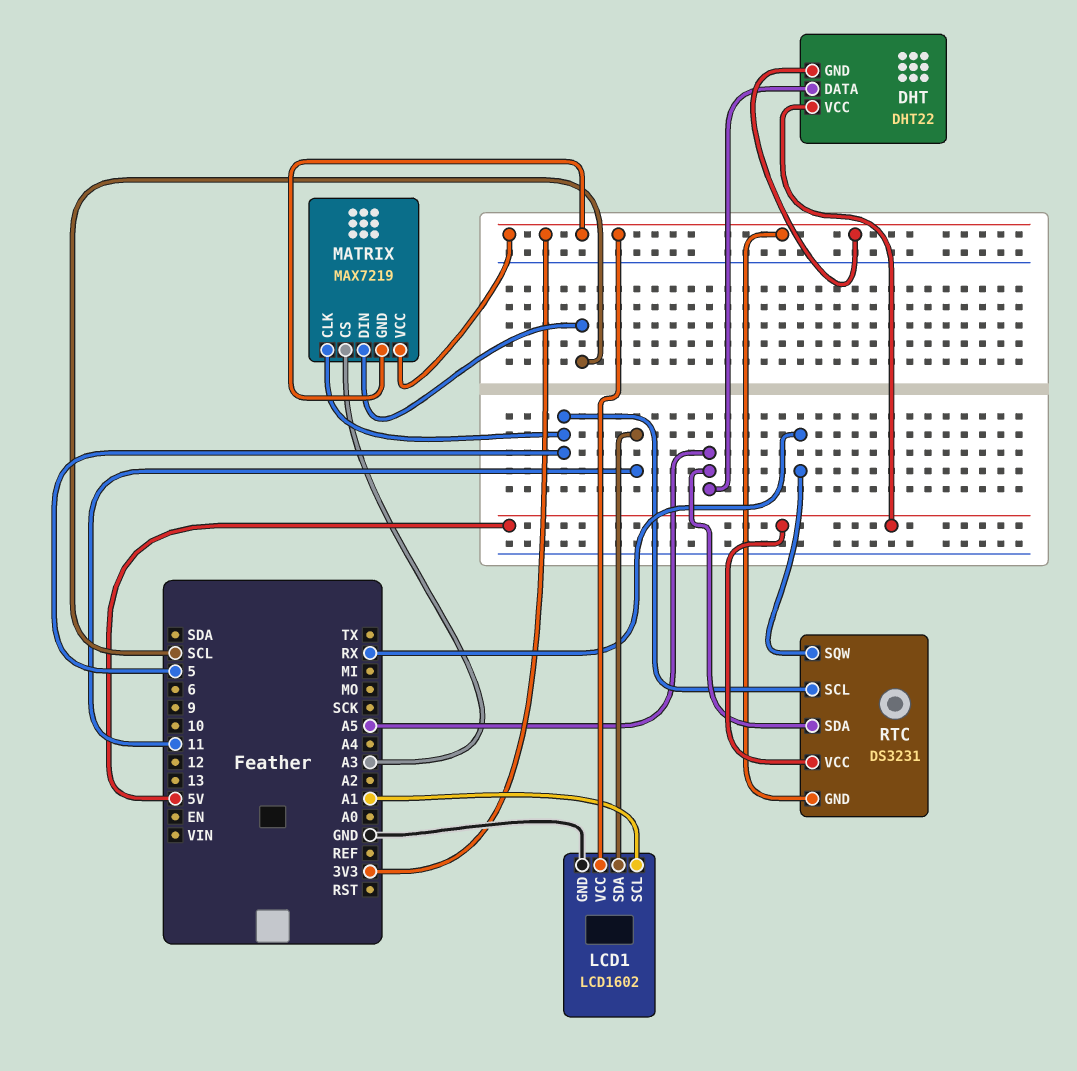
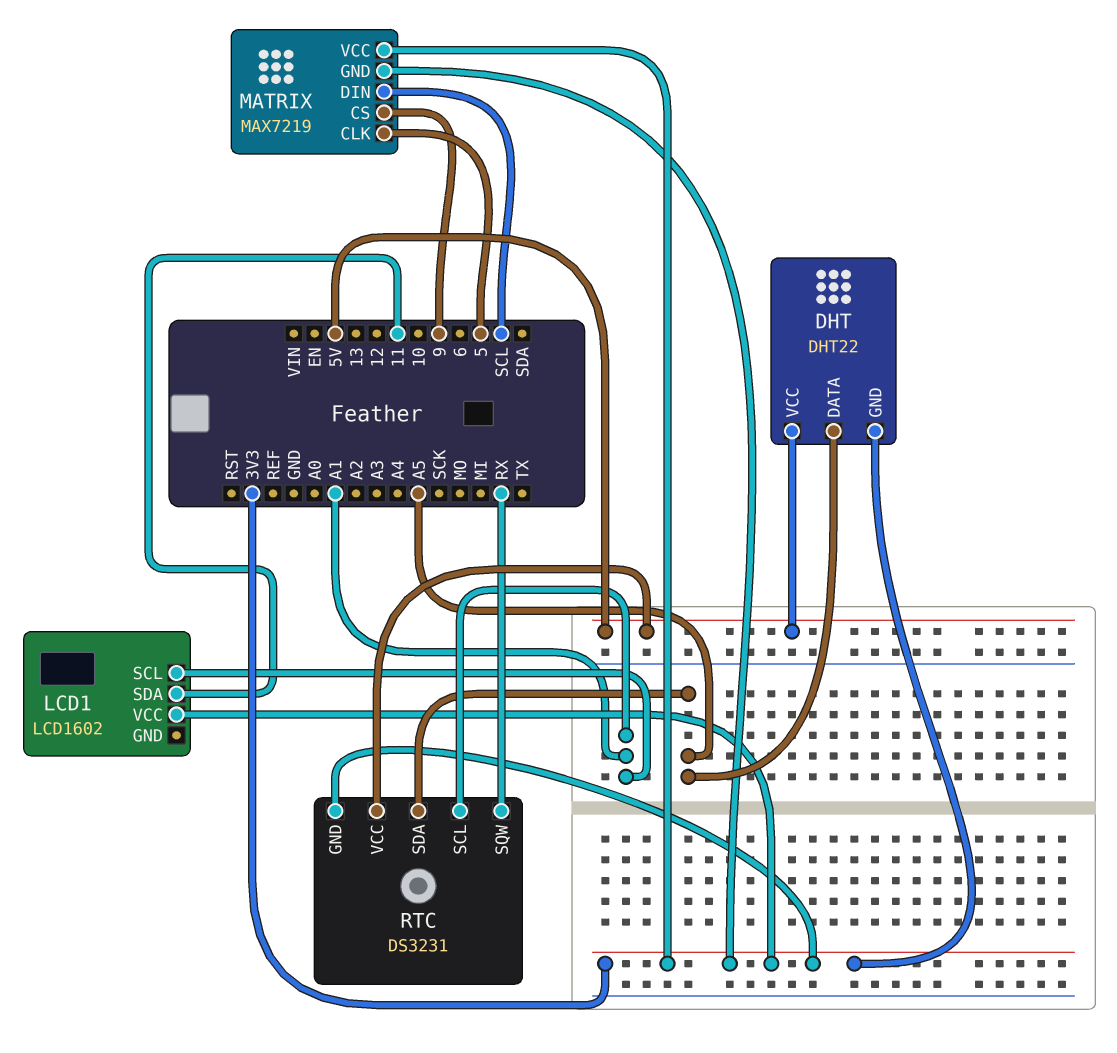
LCD1 pin GND: GND -> none
MATRIX pin CS: A3 -> 9
RTC pin SCL: 5 -> A1

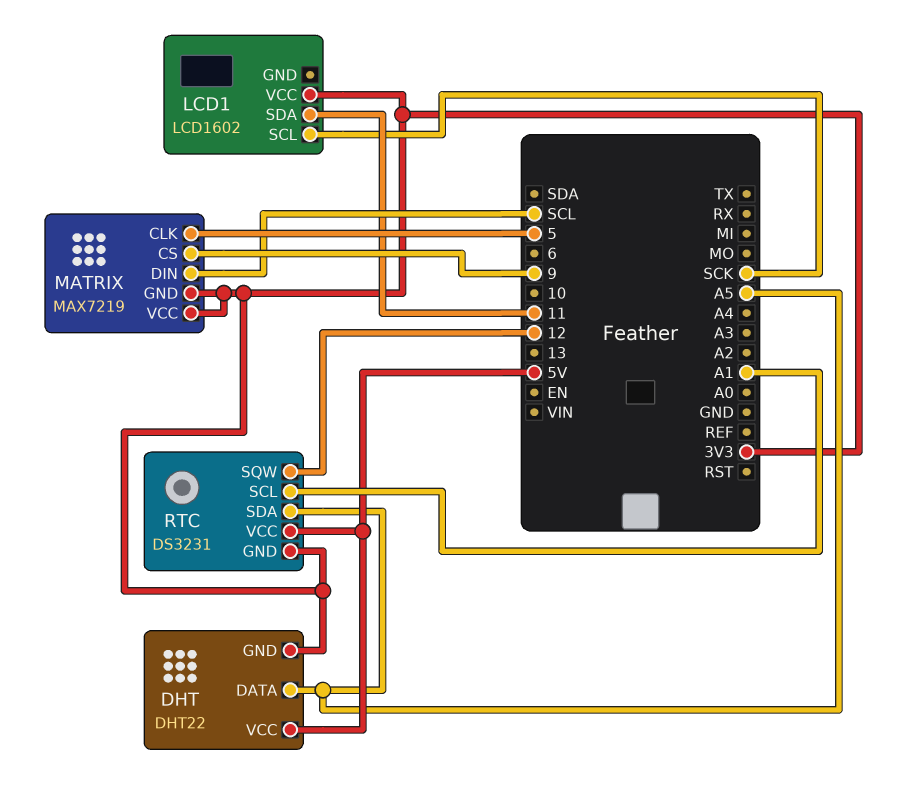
LCD1 pin SCL: A1 -> SCK
RTC pin SQW: RX -> 12

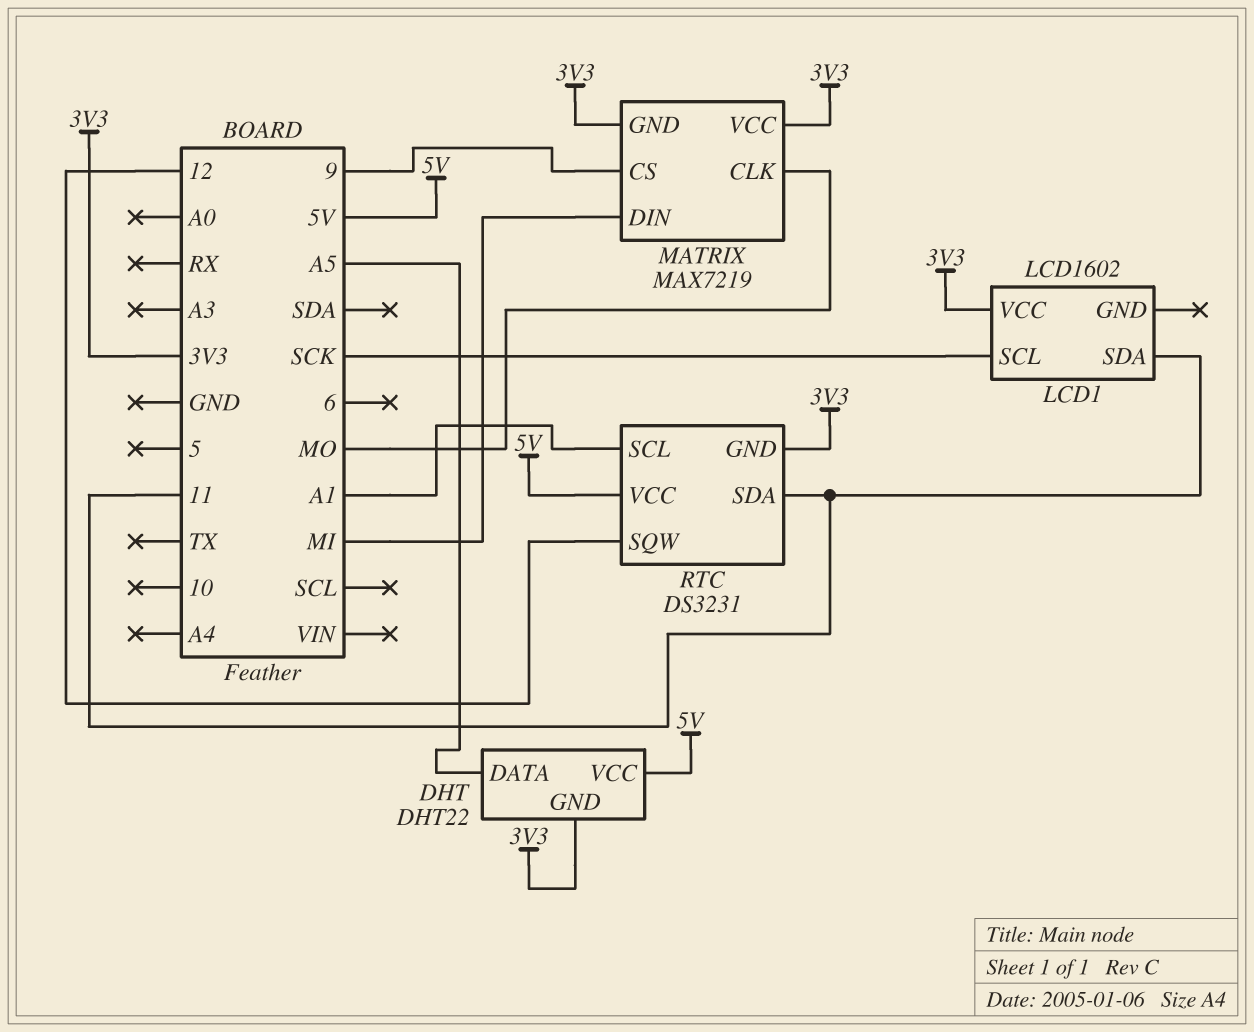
MATRIX pin CLK: 5 -> MO
MATRIX pin DIN: SCL -> MI
RTC pin SDA: A5 -> 11

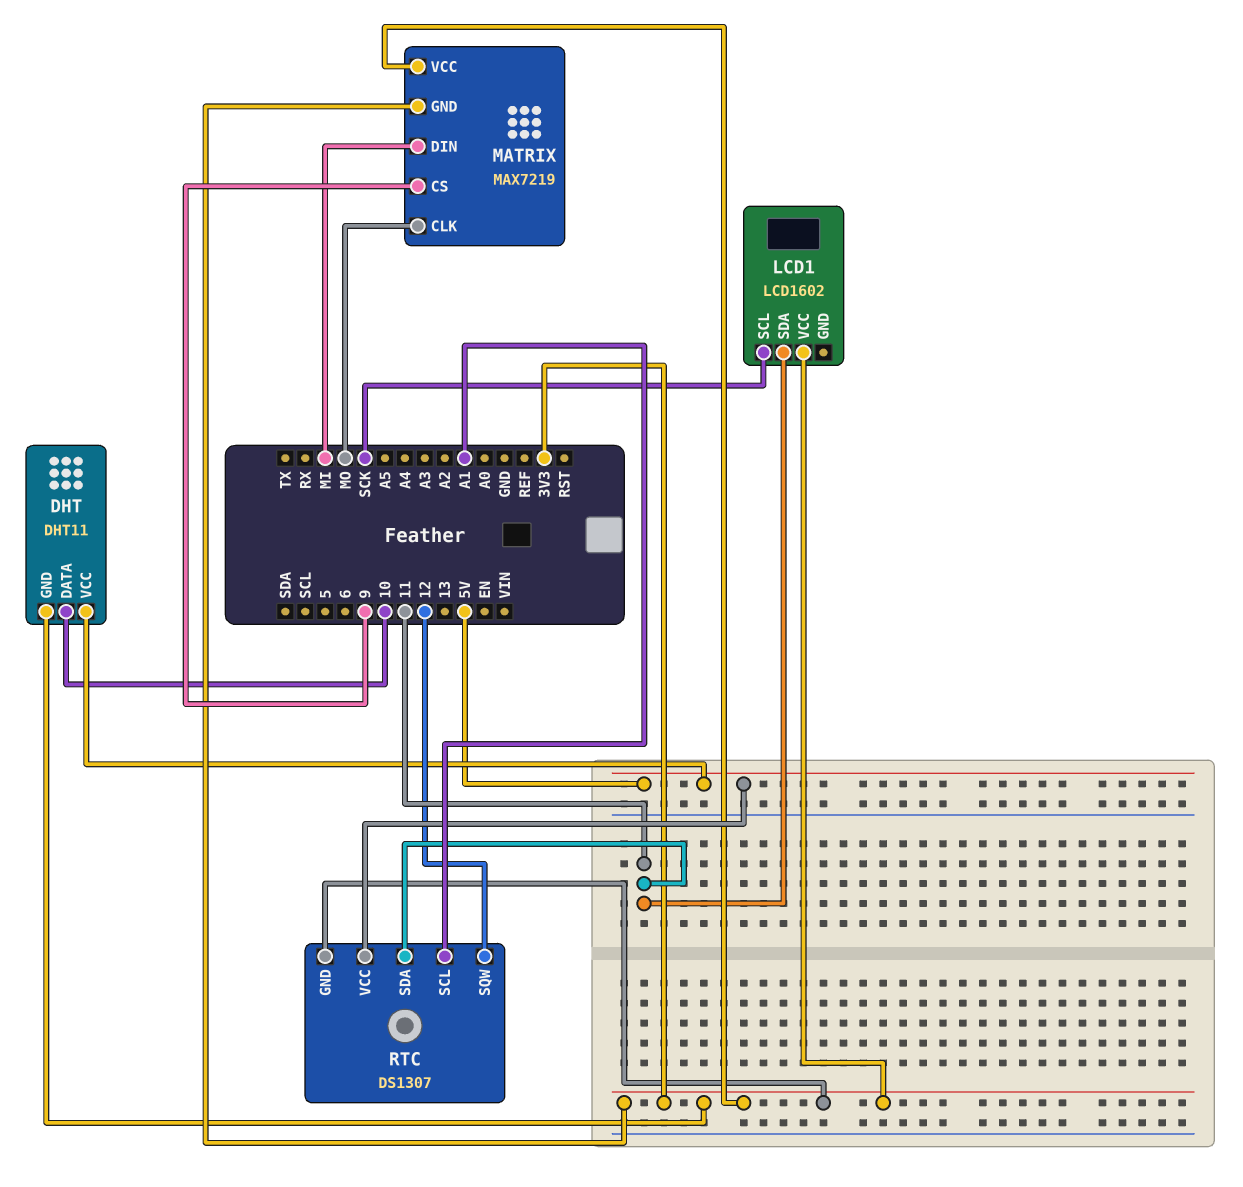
DHT: DHT22 -> DHT11
DHT pin DATA: A5 -> 10
RTC: DS3231 -> DS1307

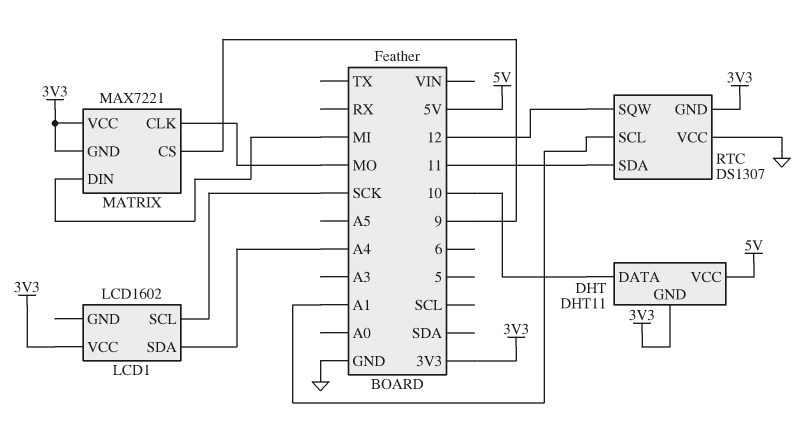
LCD1 pin SDA: 11 -> A4
MATRIX: MAX7219 -> MAX7221
RTC pin VCC: 5V -> GND

